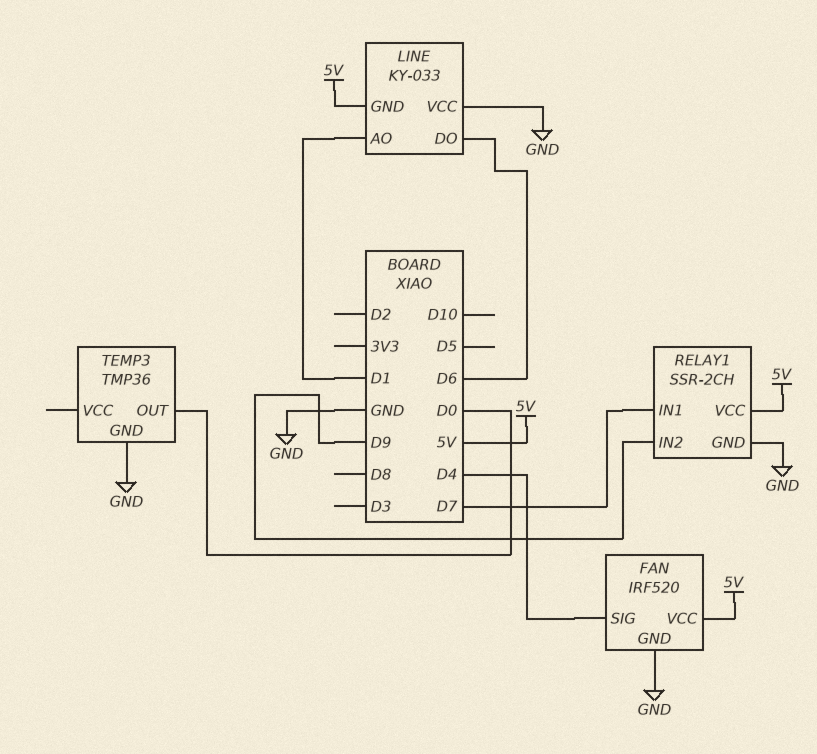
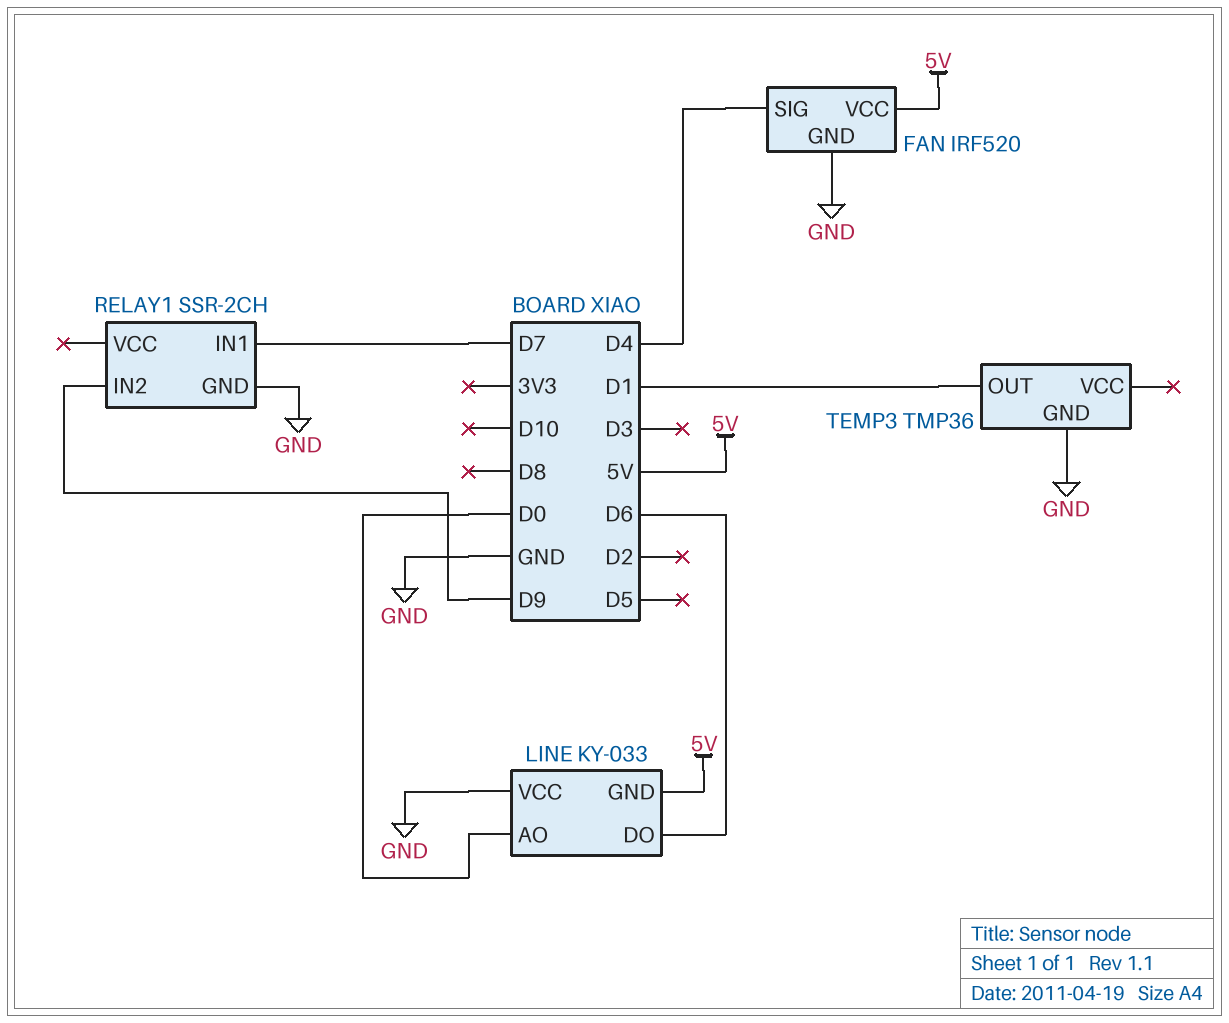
LINE pin AO: D1 -> D0
RELAY1 pin VCC: 5V -> none
TEMP3 pin OUT: D0 -> D1

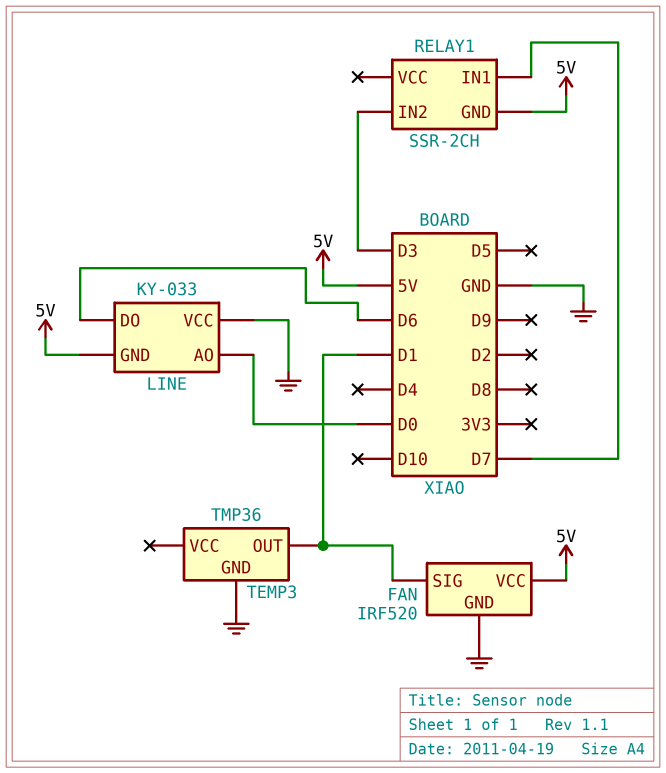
FAN pin SIG: D4 -> D1
RELAY1 pin GND: GND -> 5V
RELAY1 pin IN2: D9 -> D3

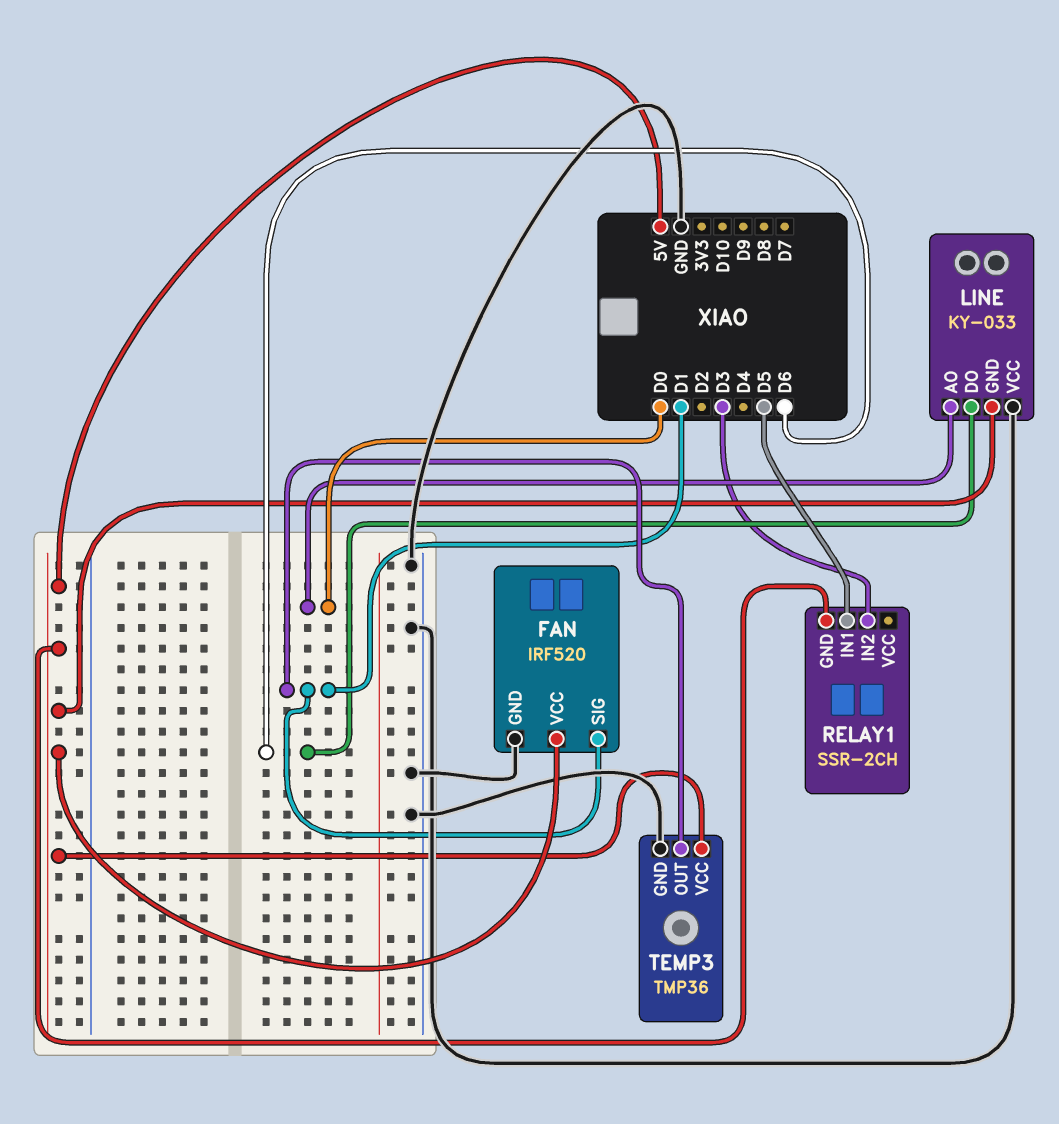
RELAY1 pin IN1: D7 -> D5
TEMP3 pin VCC: none -> 5V

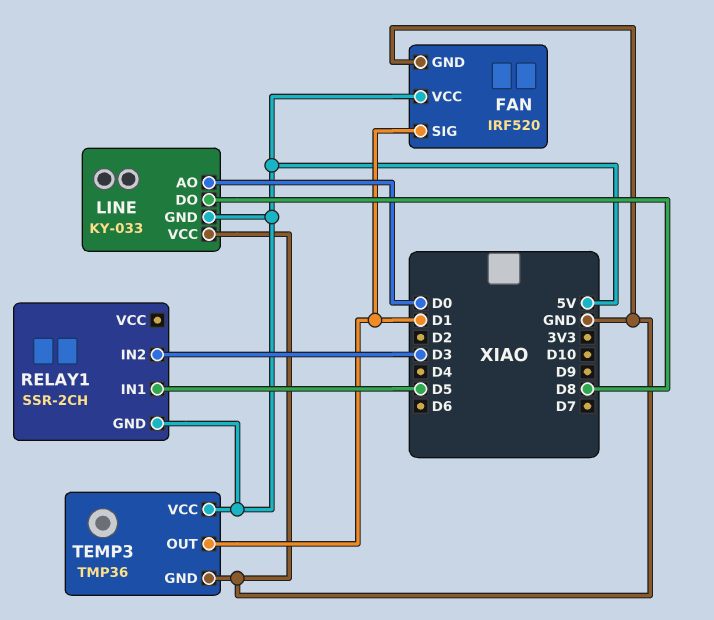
LINE pin DO: D6 -> D8

